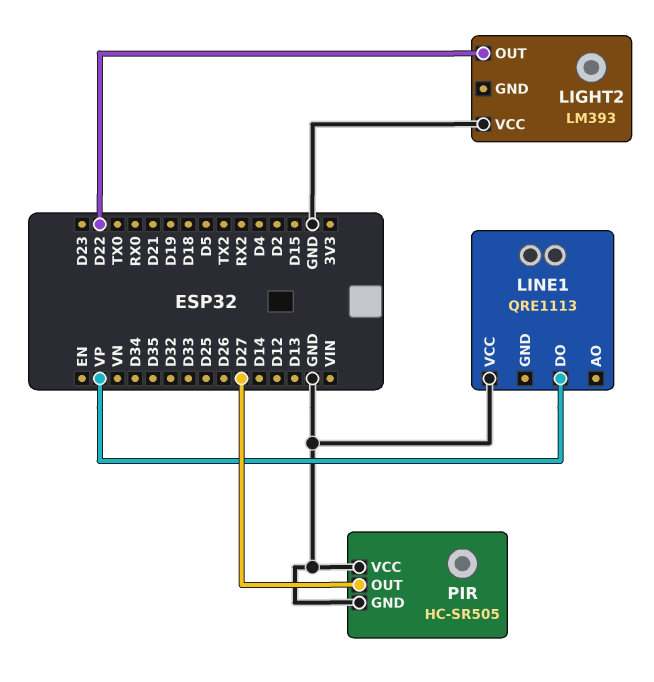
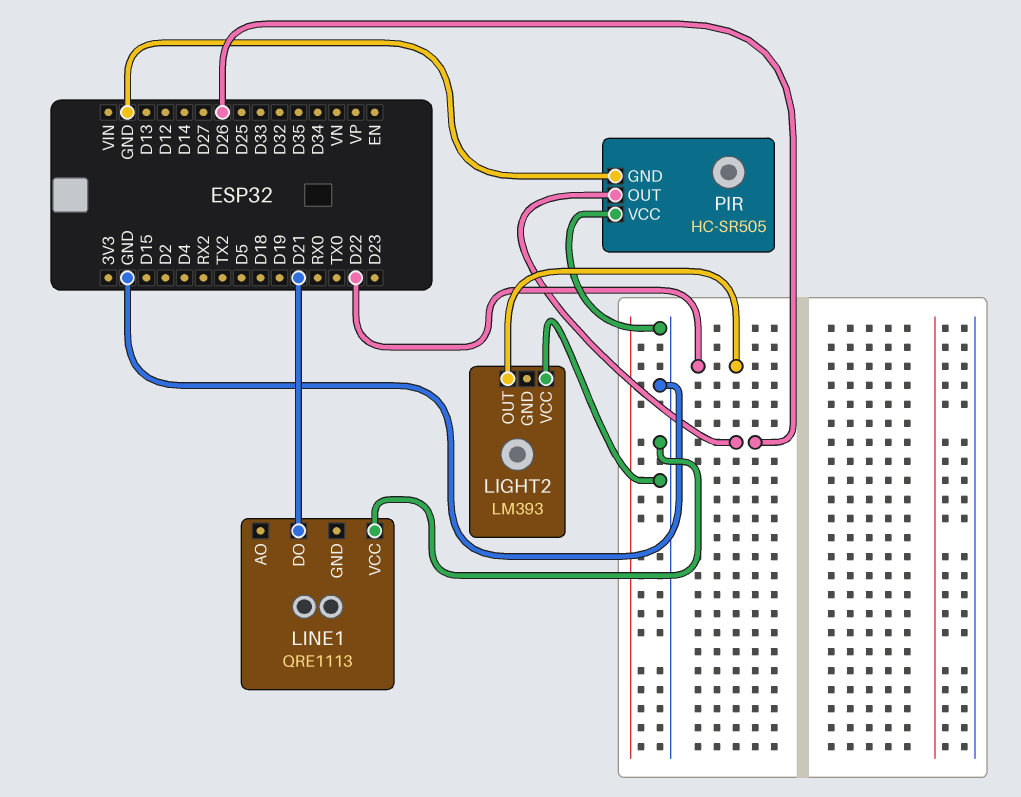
LINE1 pin DO: VP -> D21
PIR pin OUT: D27 -> D26

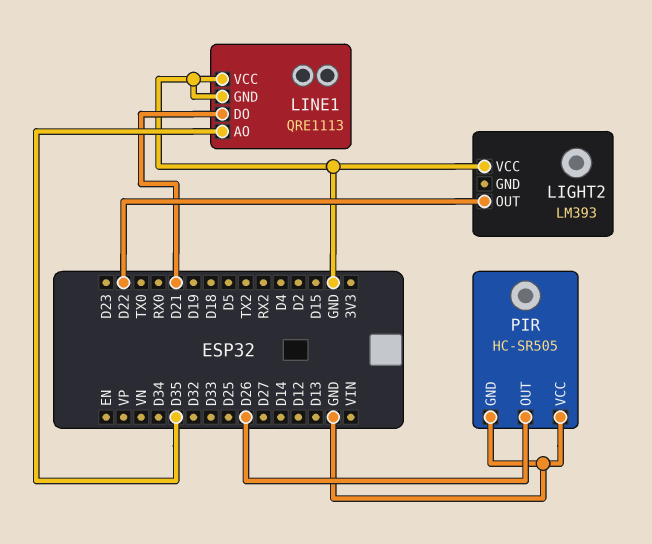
LINE1 pin AO: none -> D35
LINE1 pin GND: none -> GND

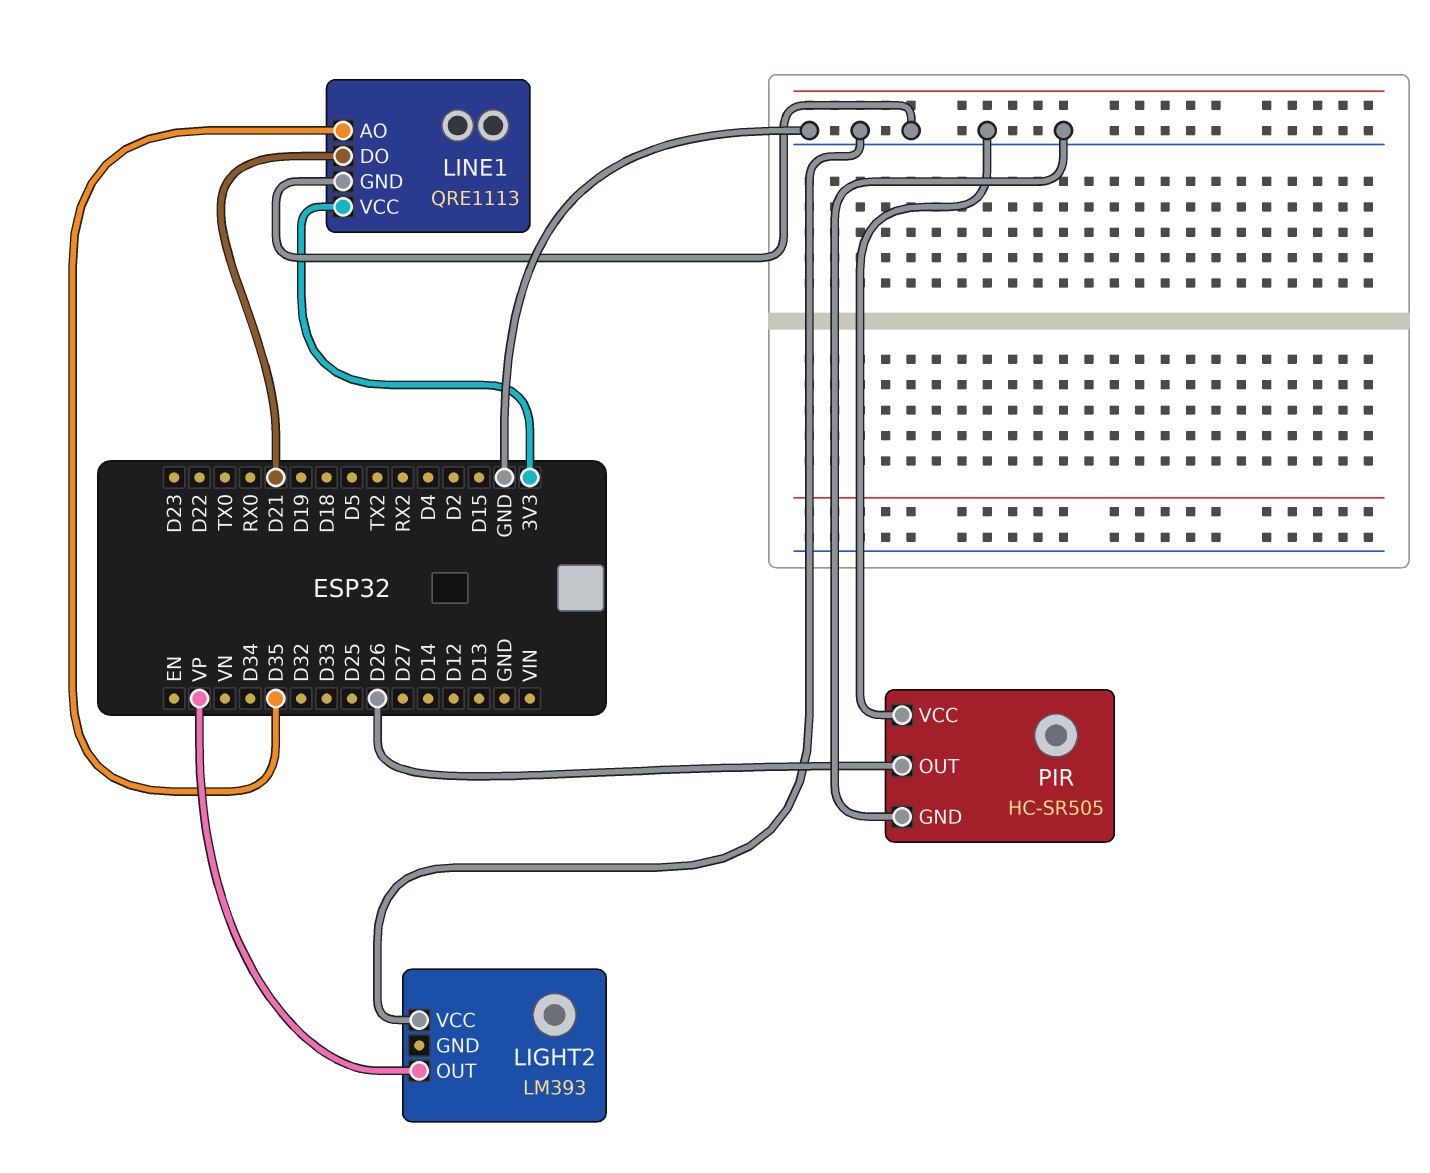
LIGHT2 pin OUT: D22 -> VP
LINE1 pin VCC: GND -> 3V3

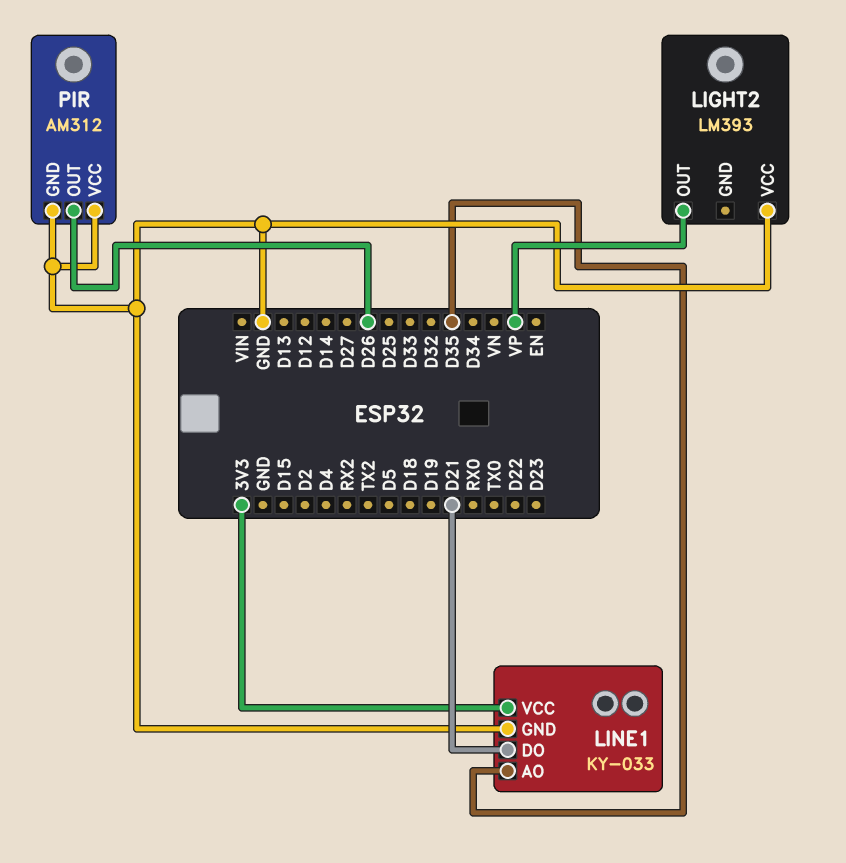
LINE1: QRE1113 -> KY-033
PIR: HC-SR505 -> AM312

